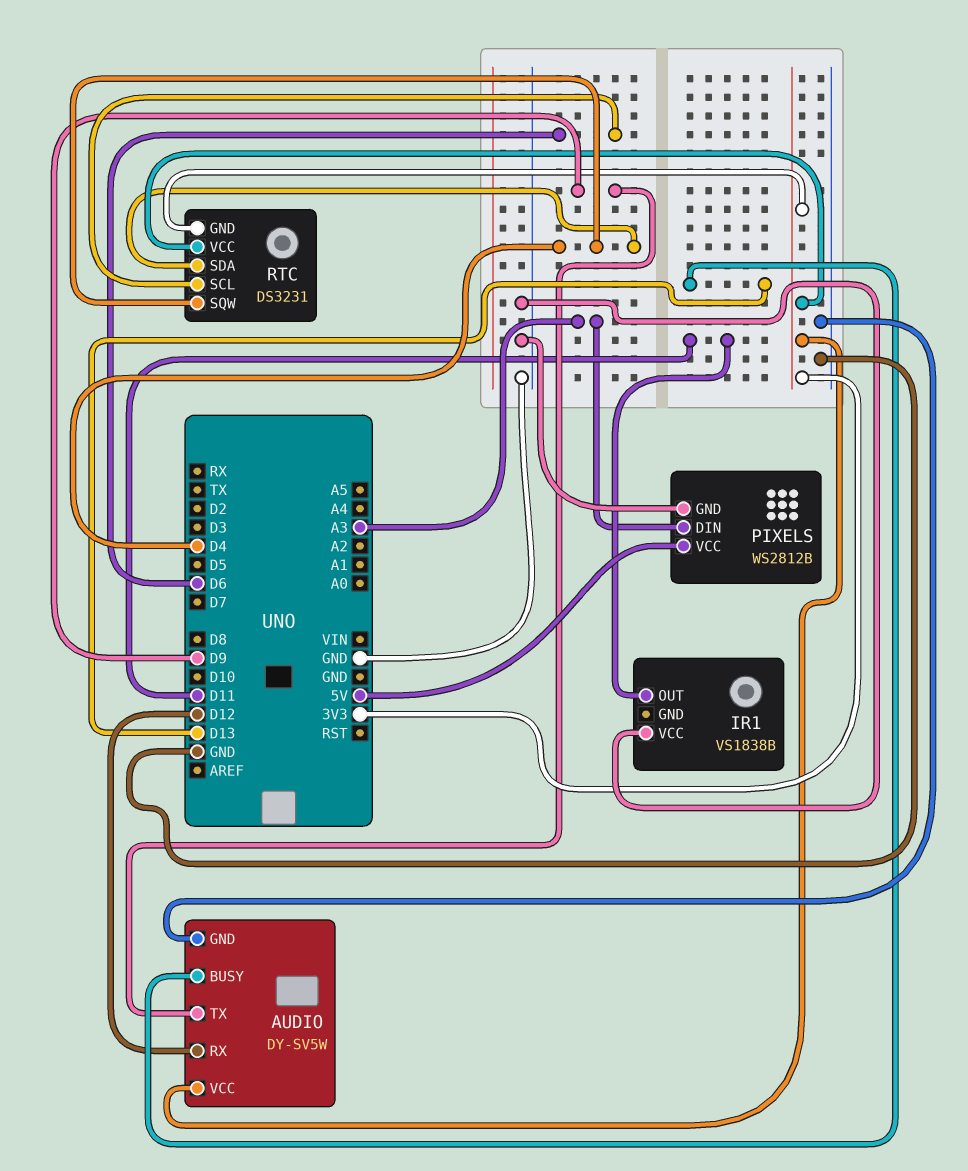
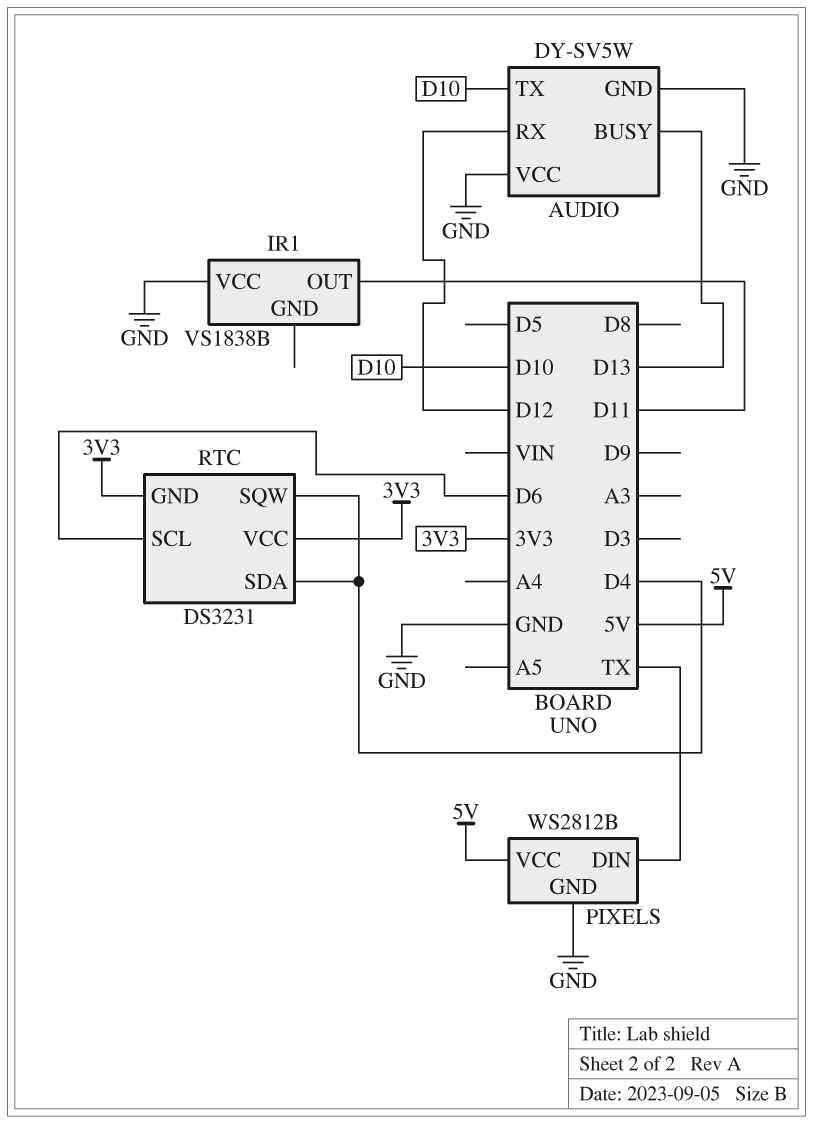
AUDIO pin TX: D9 -> D10
AUDIO pin VCC: 3V3 -> GND
PIXELS pin DIN: A3 -> TX

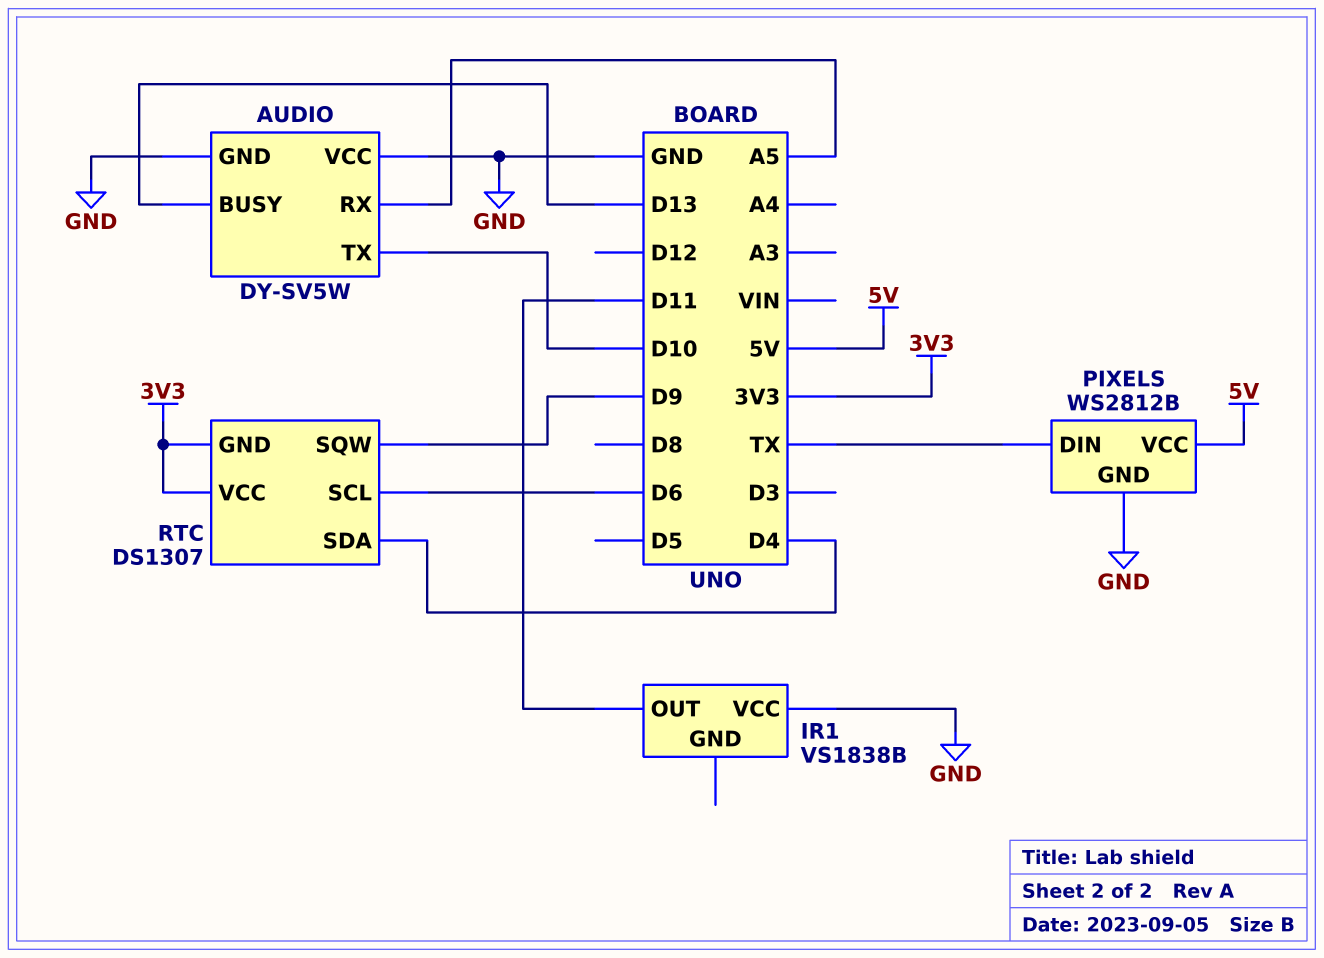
AUDIO pin RX: D12 -> A5
RTC: DS3231 -> DS1307
RTC pin SQW: D4 -> D9

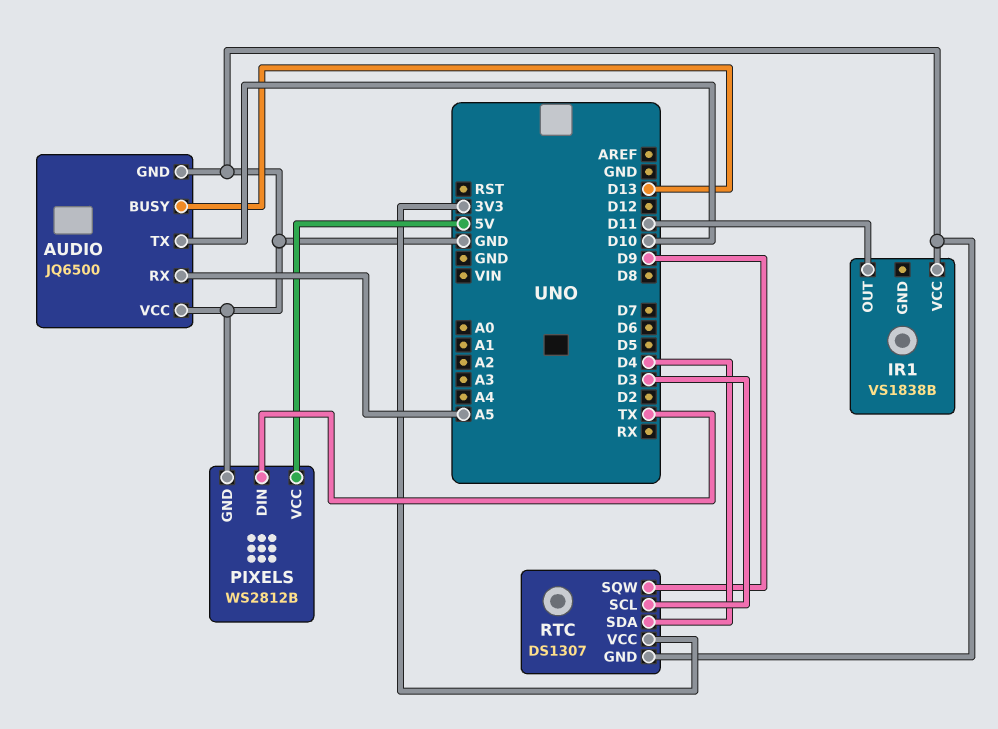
AUDIO: DY-SV5W -> JQ6500
RTC pin GND: 3V3 -> GND
RTC pin SCL: D6 -> D3

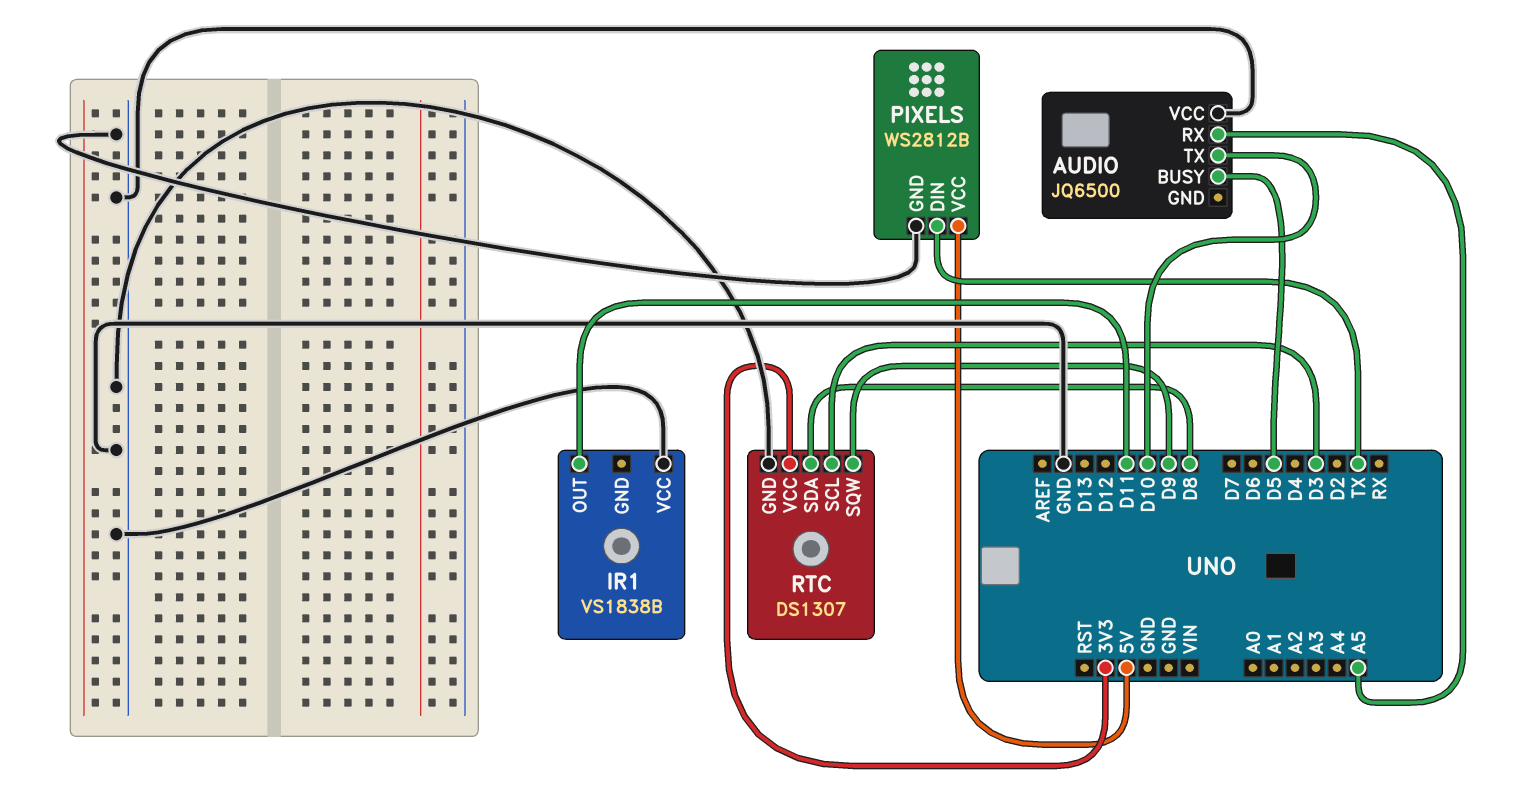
AUDIO pin BUSY: D13 -> D5
AUDIO pin GND: GND -> none
RTC pin SDA: D4 -> D8

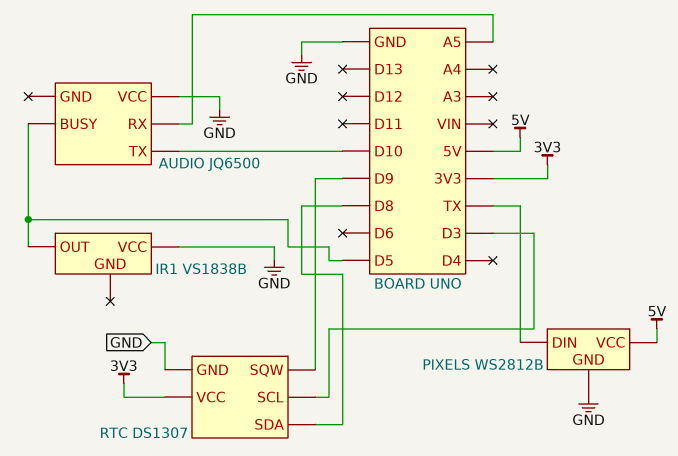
IR1 pin OUT: D11 -> D5

